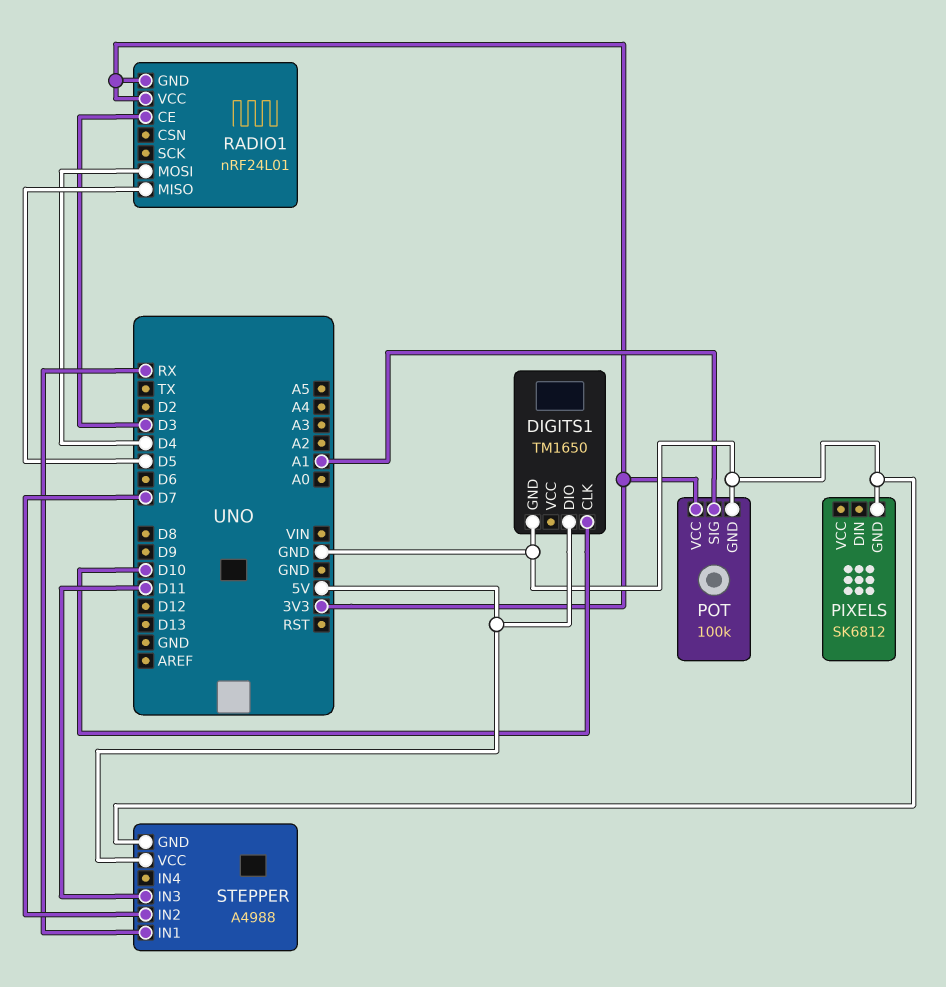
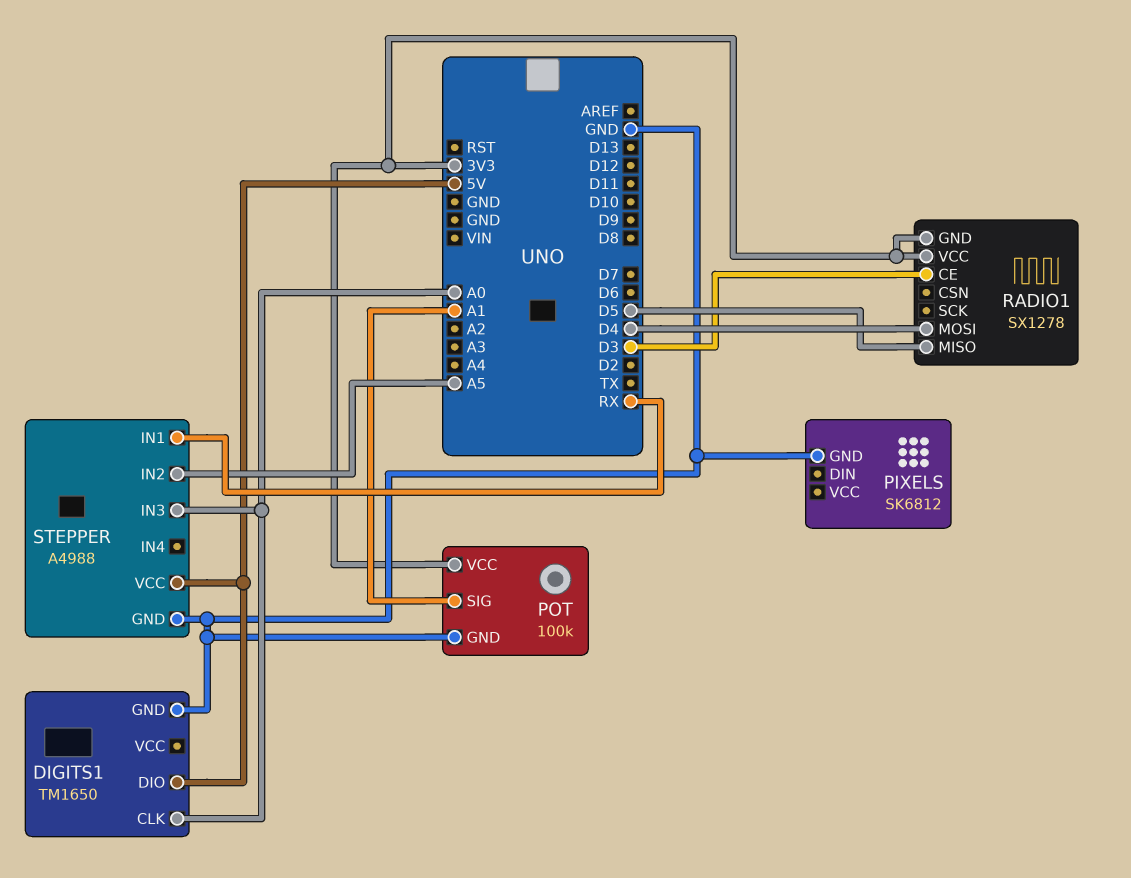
DIGITS1 pin CLK: D10 -> A0
RADIO1: nRF24L01 -> SX1278
STEPPER pin IN2: D7 -> A5
STEPPER pin IN3: D11 -> A0

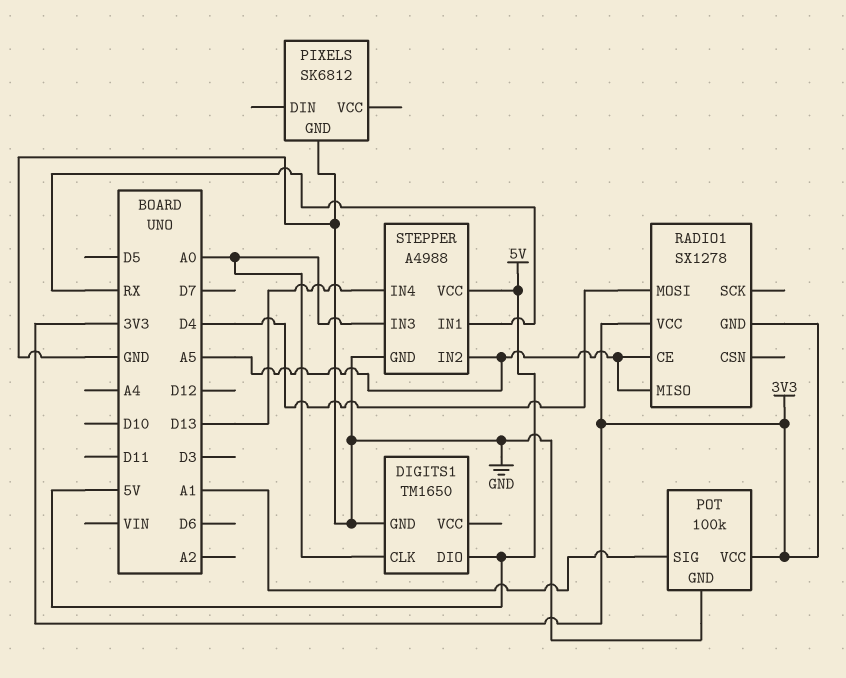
RADIO1 pin CE: D3 -> A5
RADIO1 pin MISO: D5 -> A5
STEPPER pin IN4: none -> D13

